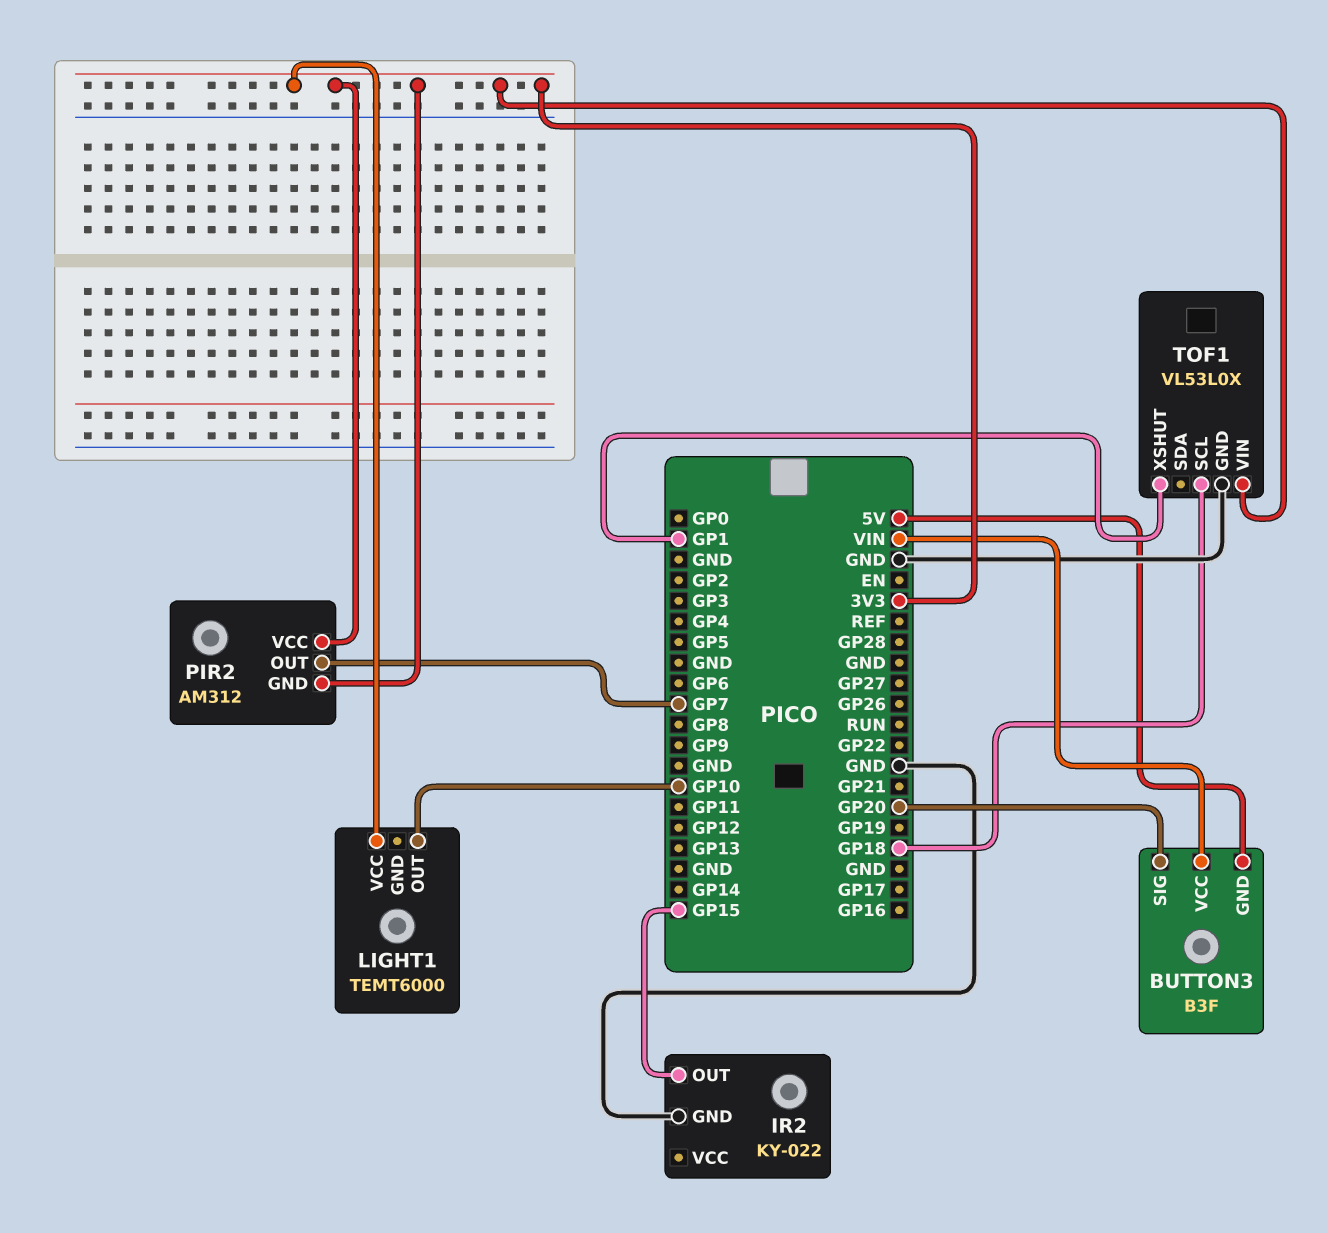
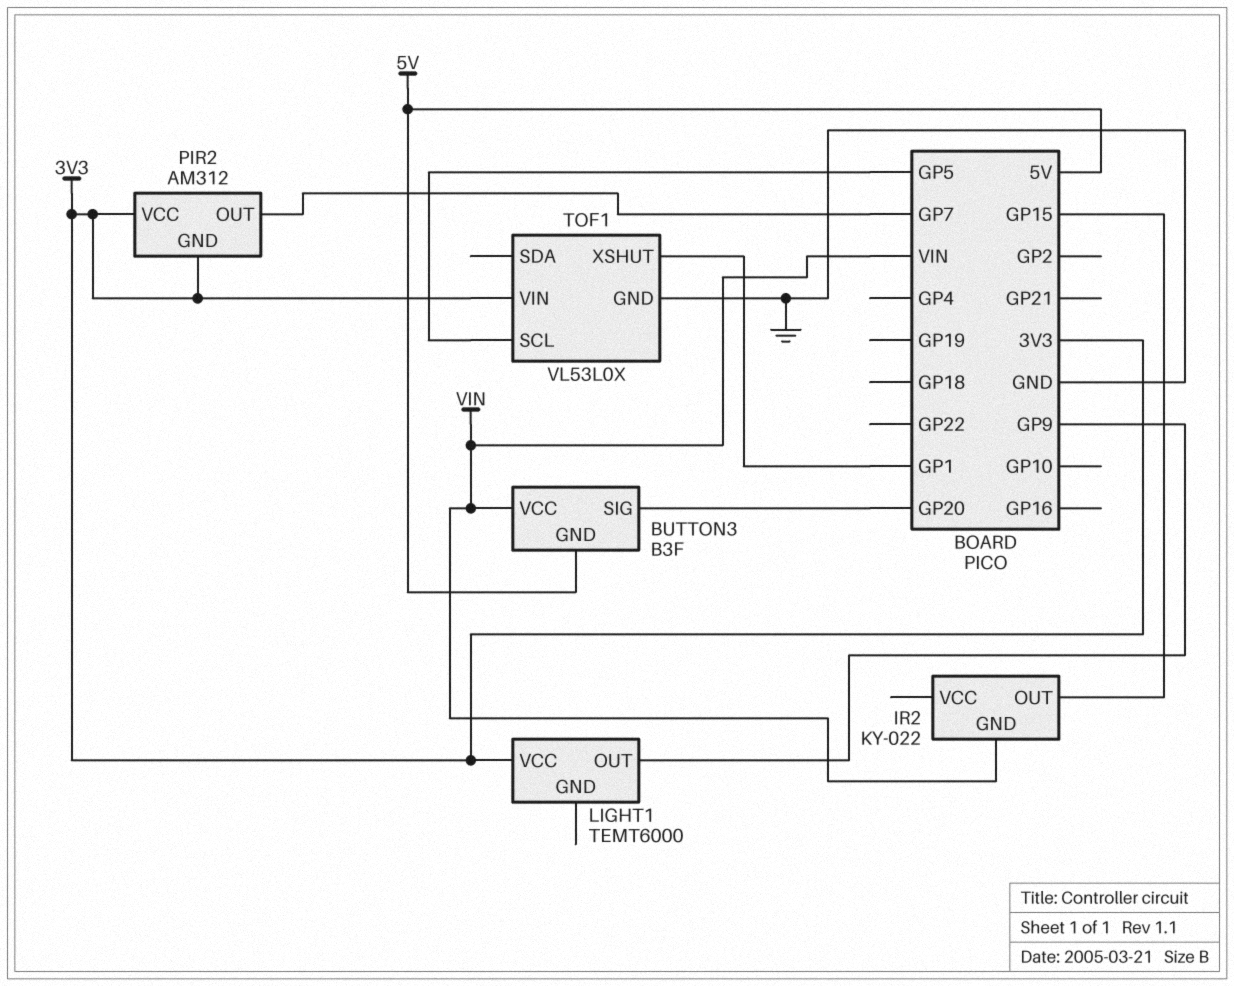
IR2 pin GND: GND -> VIN
LIGHT1 pin OUT: GP10 -> GP9
TOF1 pin SCL: GP18 -> GP5

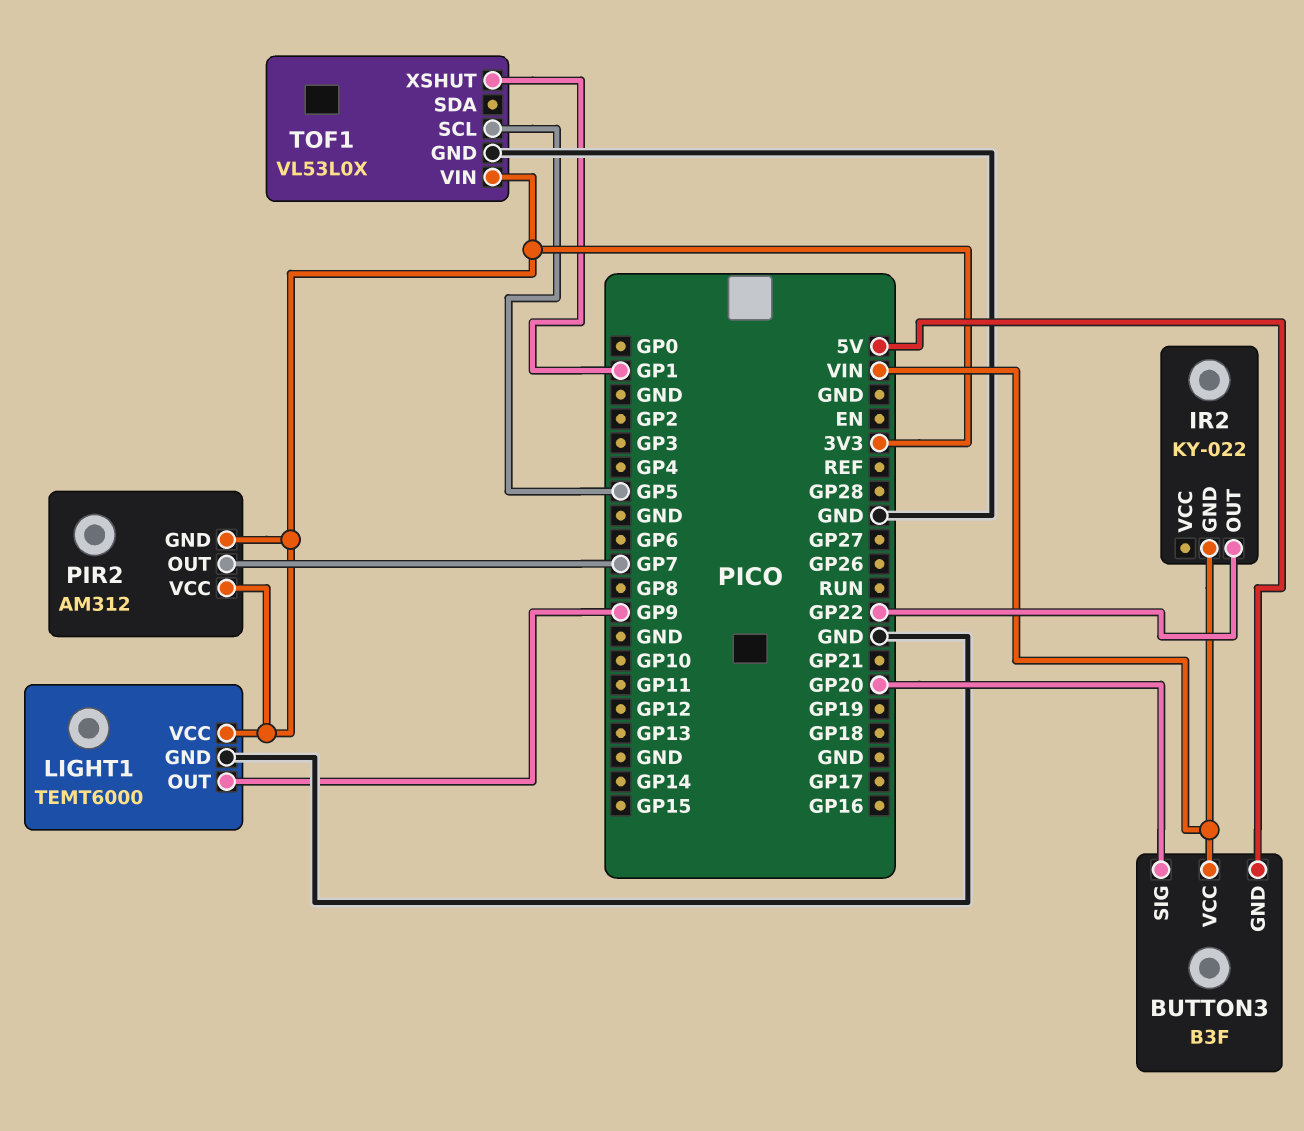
IR2 pin OUT: GP15 -> GP22
LIGHT1 pin GND: none -> GND

